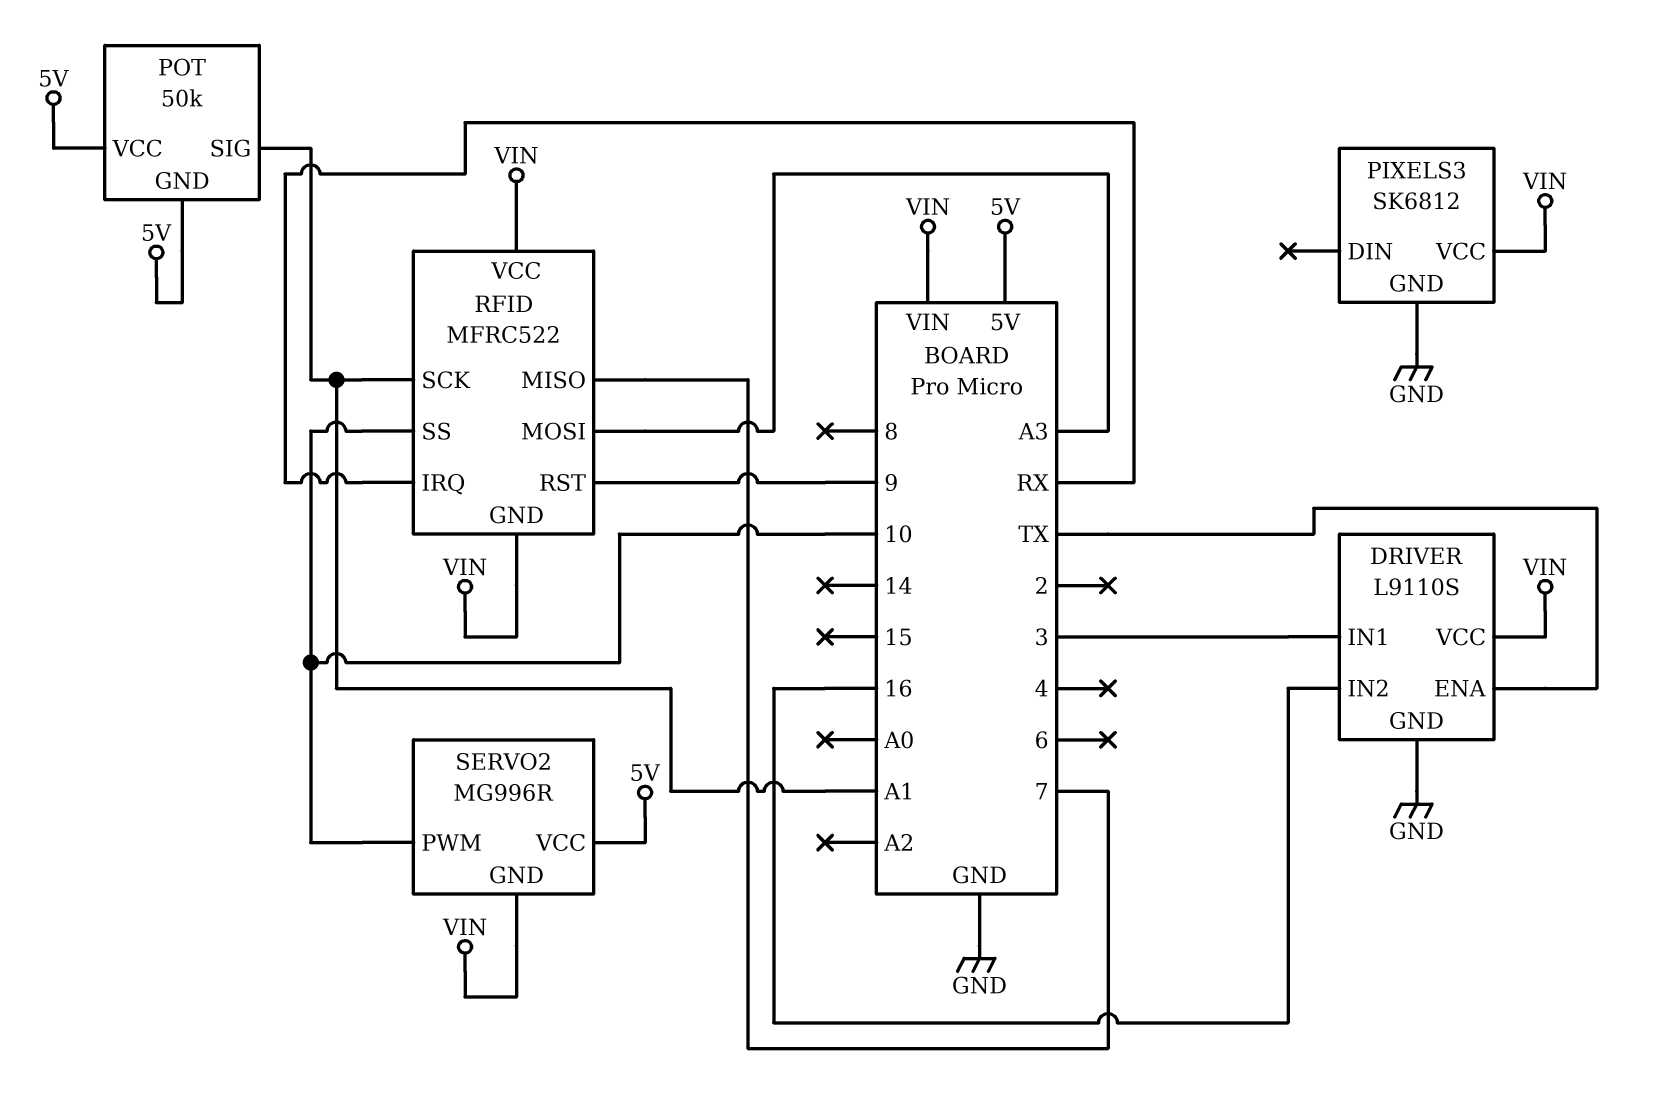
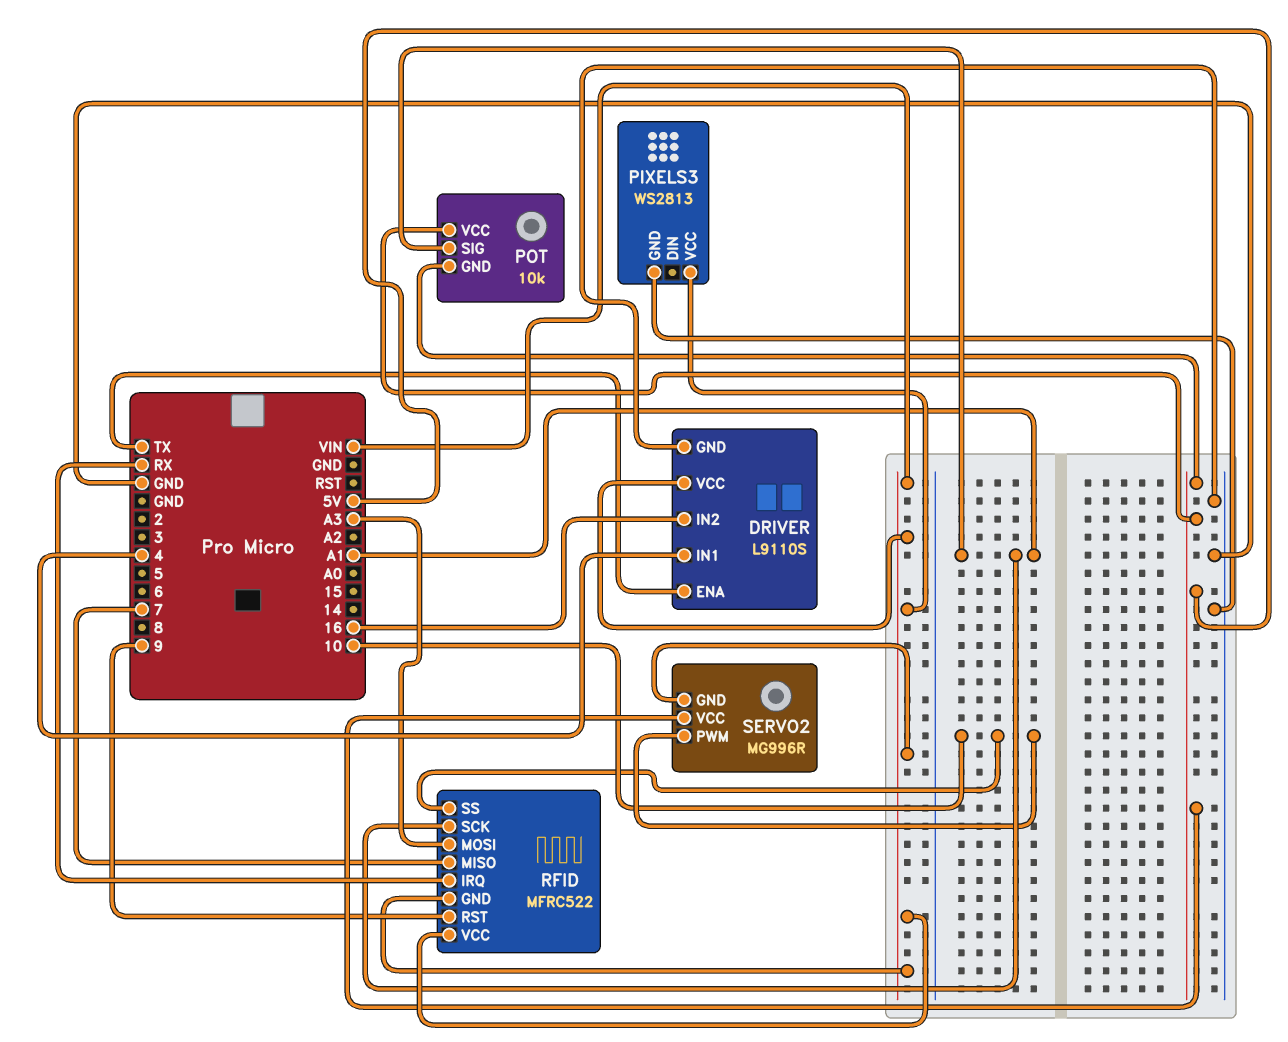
DRIVER pin IN1: 3 -> 4
PIXELS3: SK6812 -> WS2813
POT: 50k -> 10k

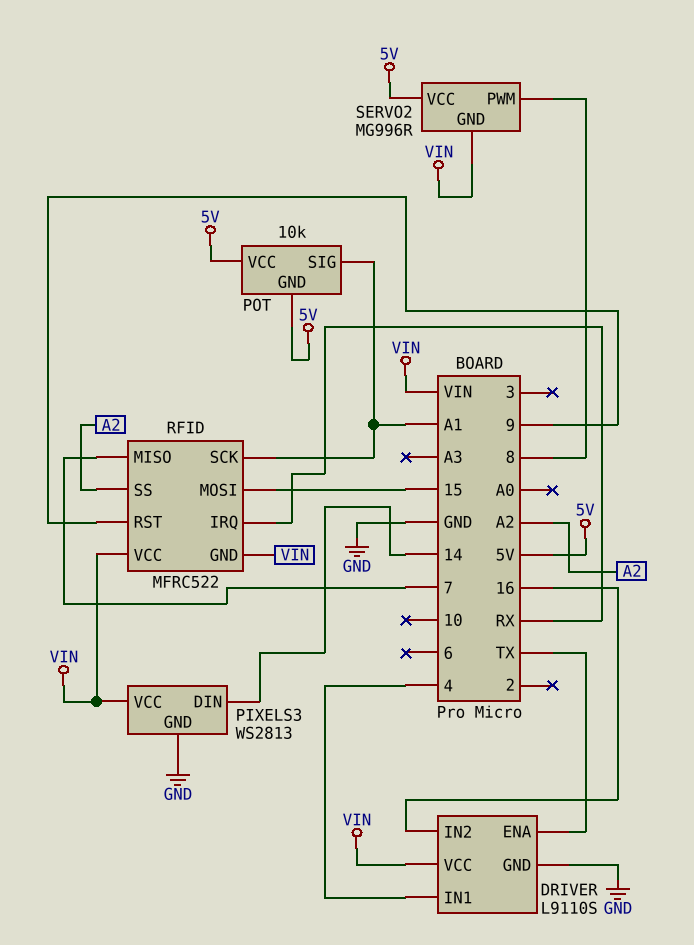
PIXELS3 pin DIN: none -> 14
RFID pin MOSI: A3 -> 15
RFID pin SS: 10 -> A2
SERVO2 pin PWM: 10 -> 8

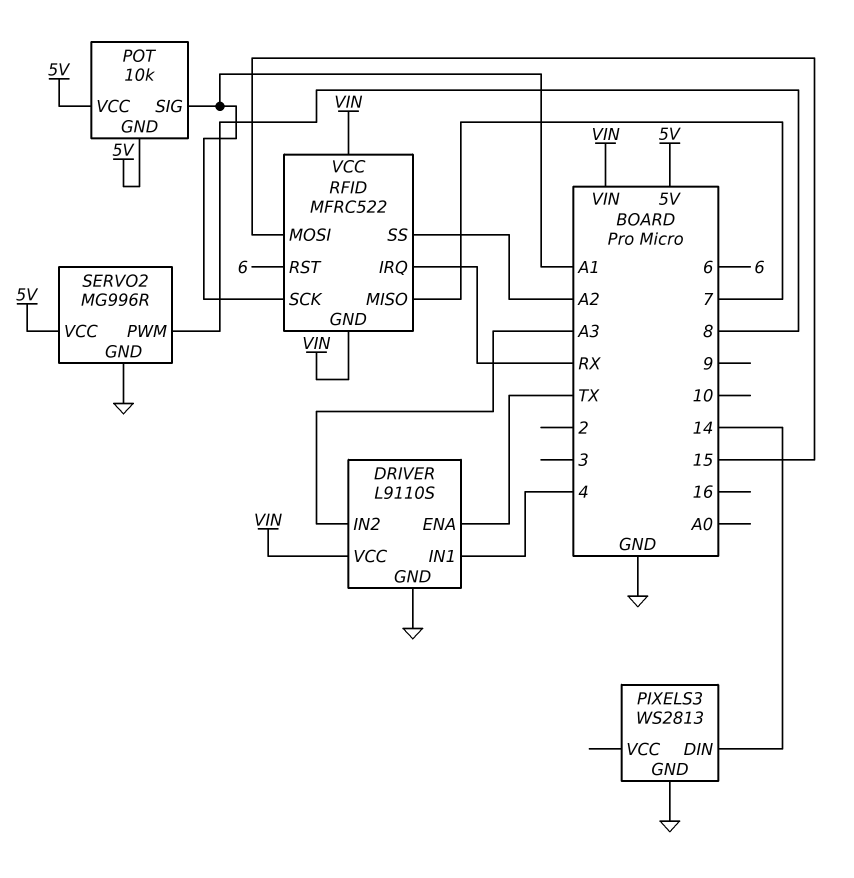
DRIVER pin IN2: 16 -> A3
PIXELS3 pin VCC: VIN -> none
RFID pin RST: 9 -> 6
SERVO2 pin GND: VIN -> GND

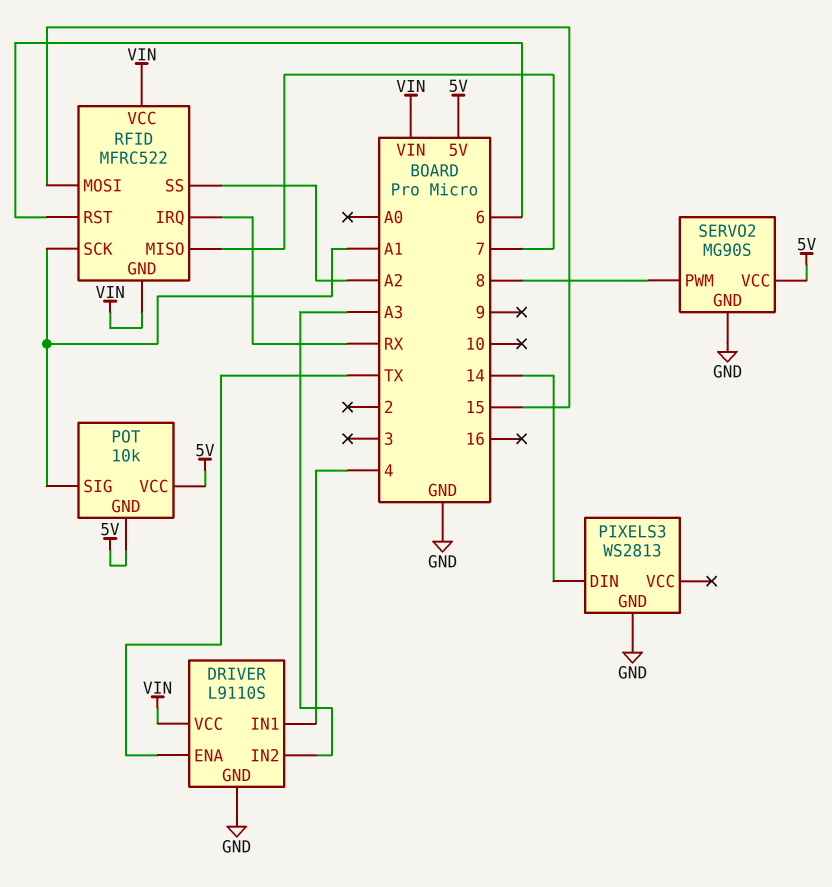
SERVO2: MG996R -> MG90S

